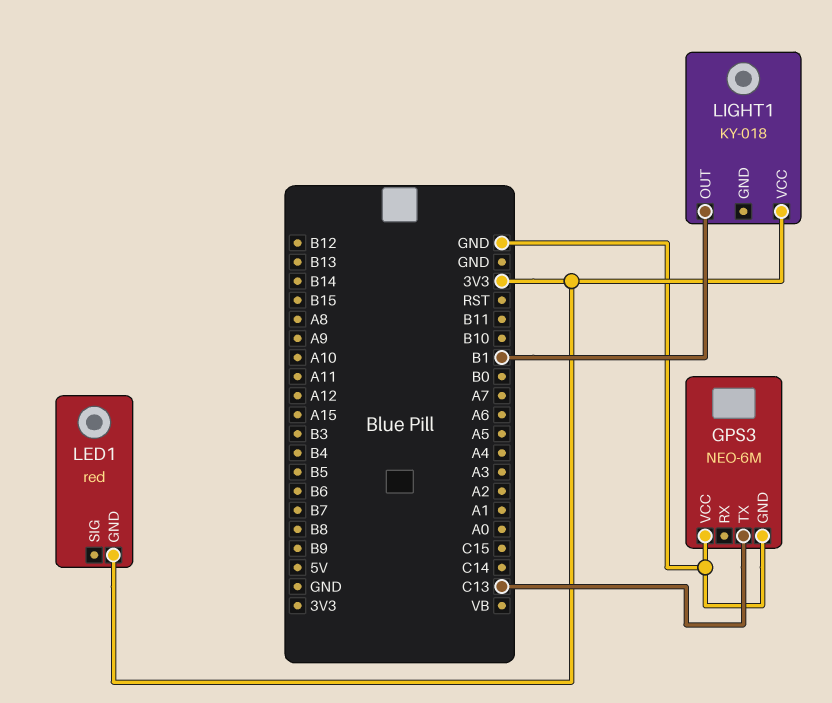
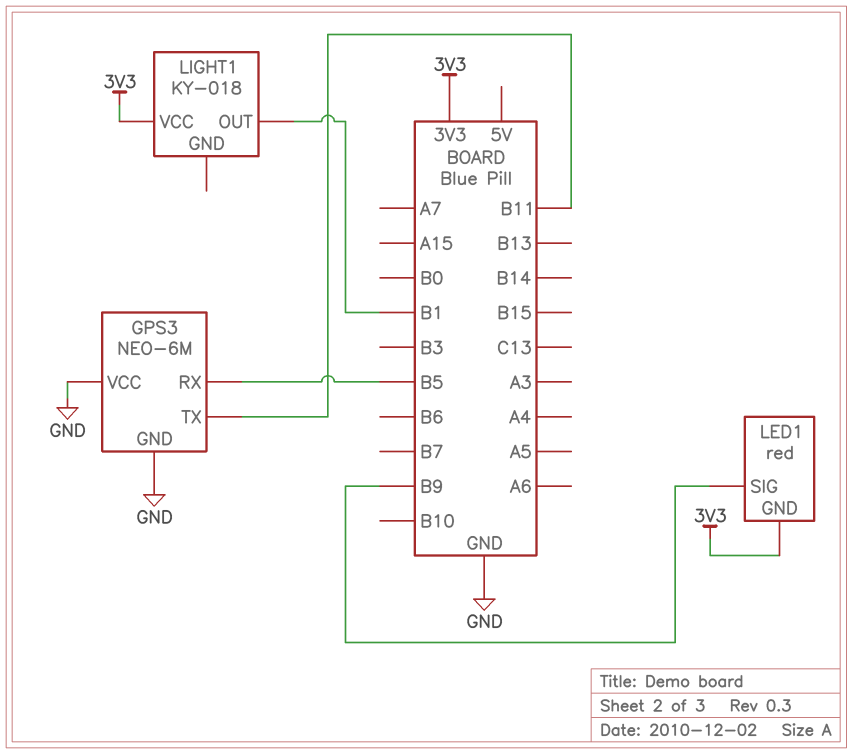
GPS3 pin RX: none -> B5
GPS3 pin TX: C13 -> B11
LED1 pin SIG: none -> B9

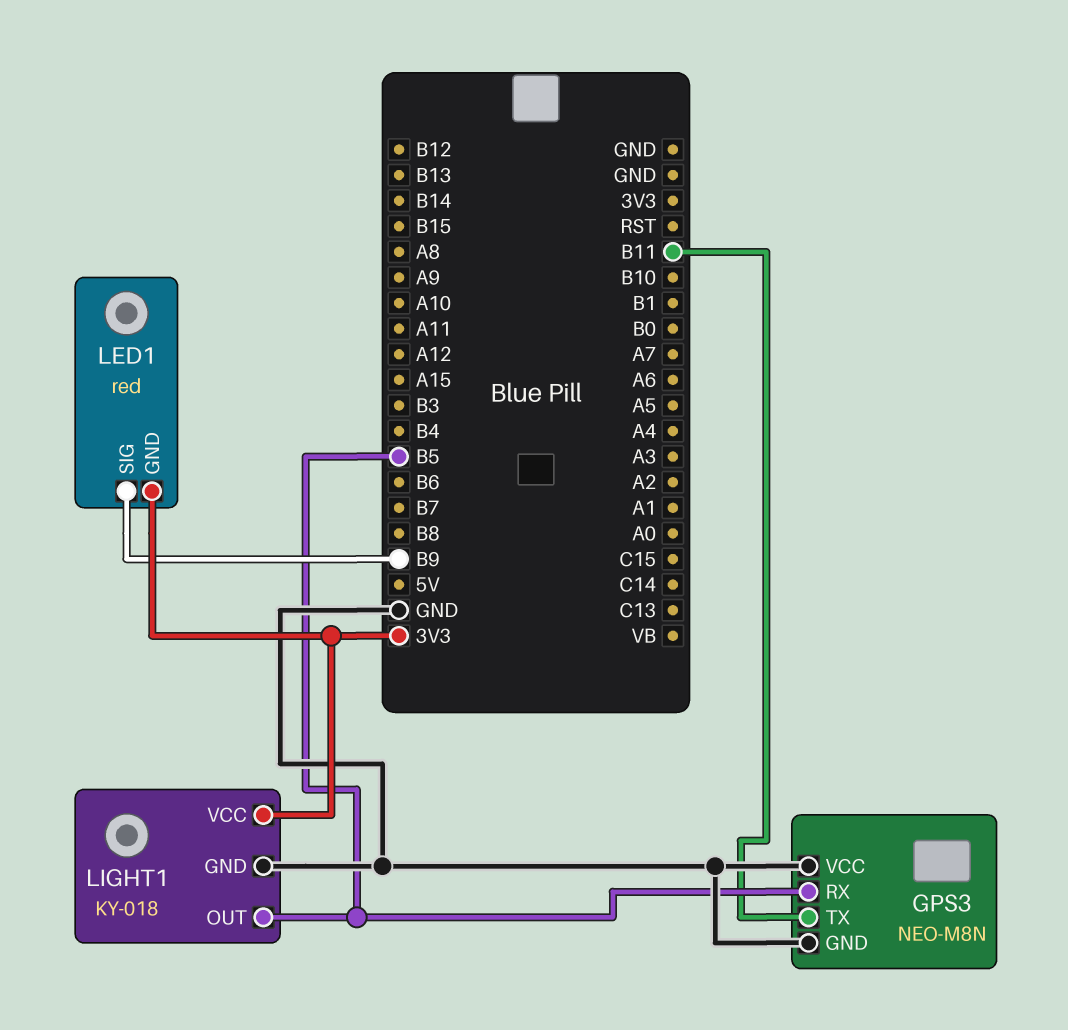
GPS3: NEO-6M -> NEO-M8N
LIGHT1 pin GND: none -> GND
LIGHT1 pin OUT: B1 -> B5

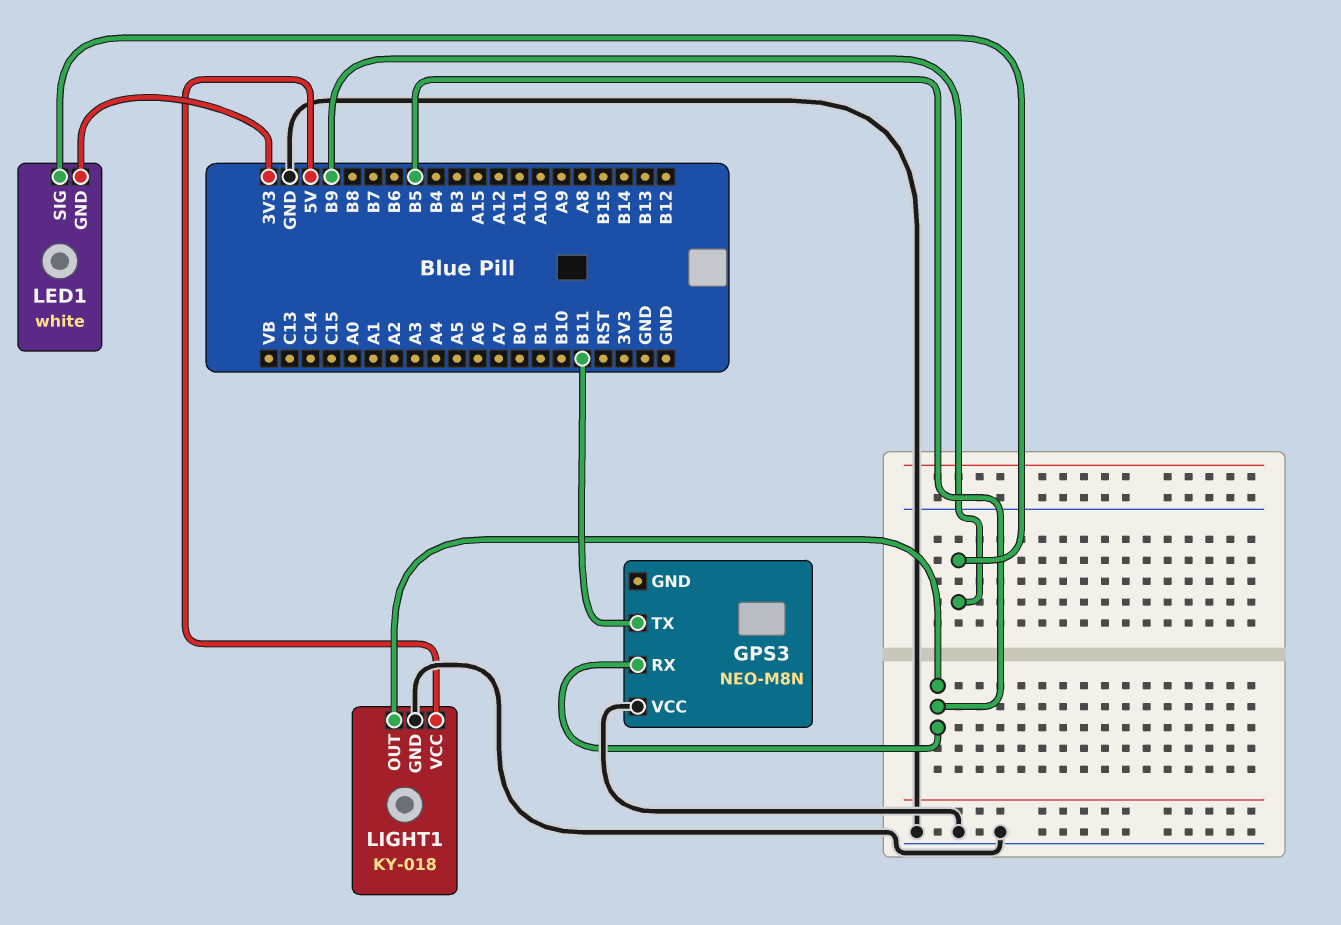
GPS3 pin GND: GND -> none
LED1: red -> white
LIGHT1 pin VCC: 3V3 -> 5V

